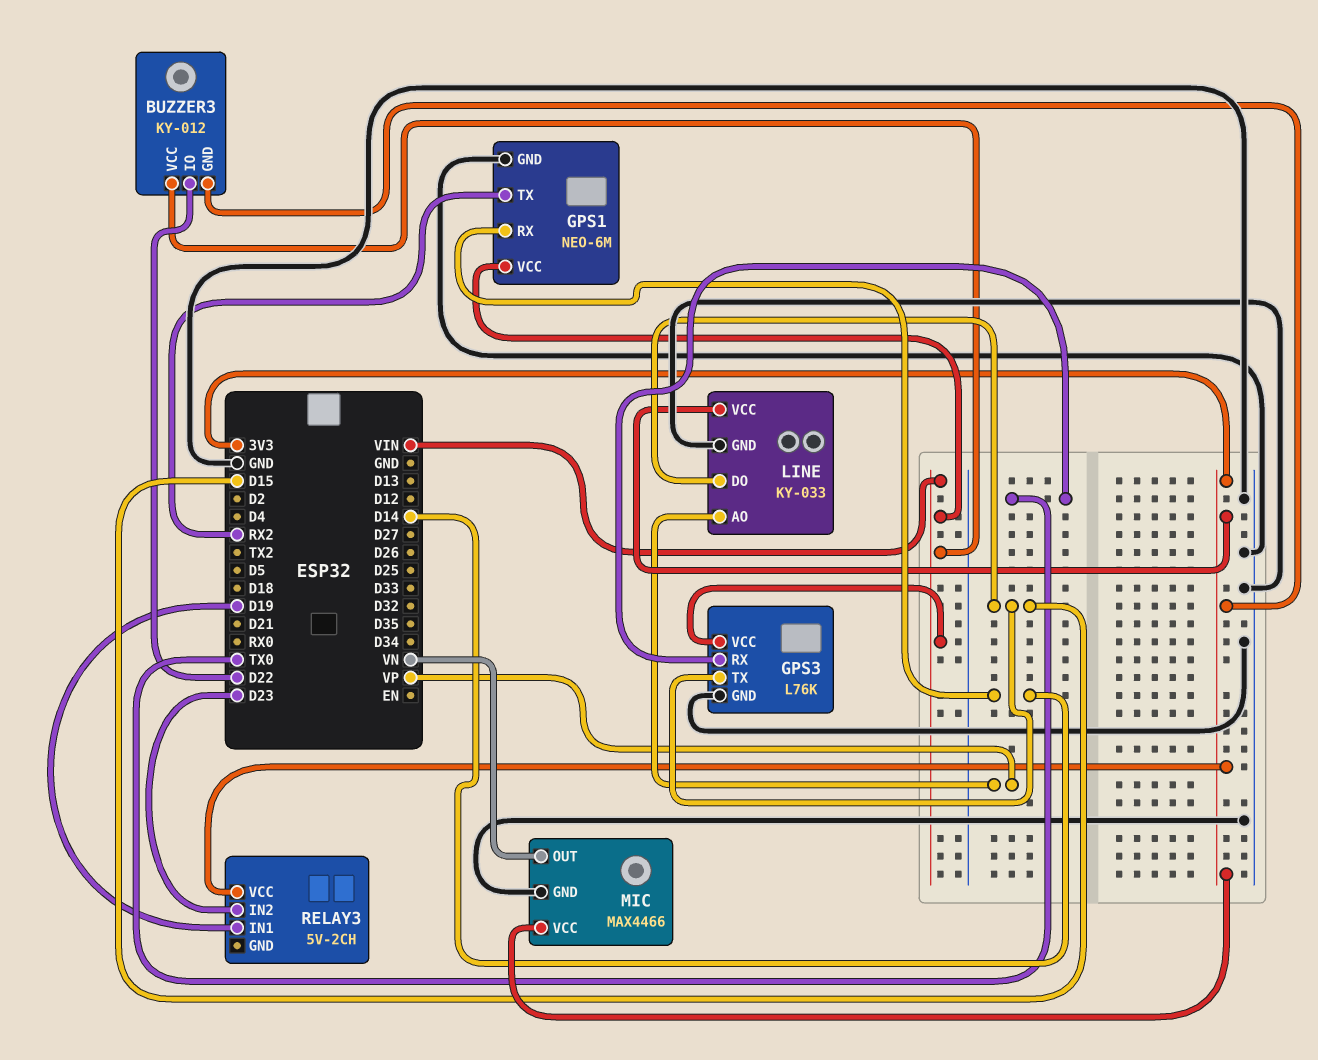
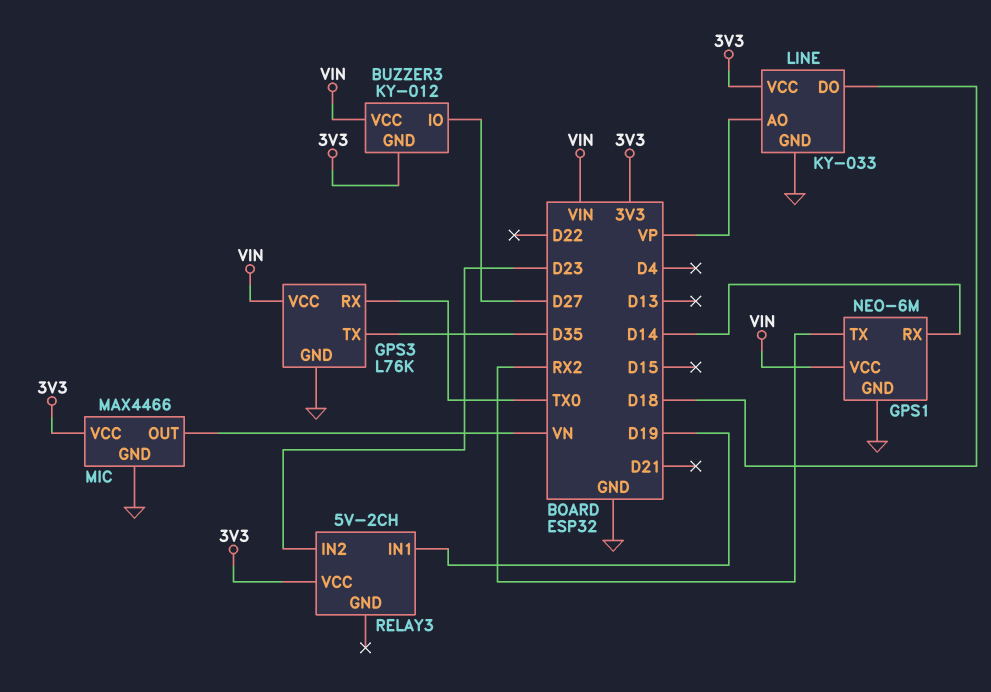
BUZZER3 pin IO: D22 -> D27
GPS3 pin TX: D15 -> D35
LINE pin DO: D15 -> D18

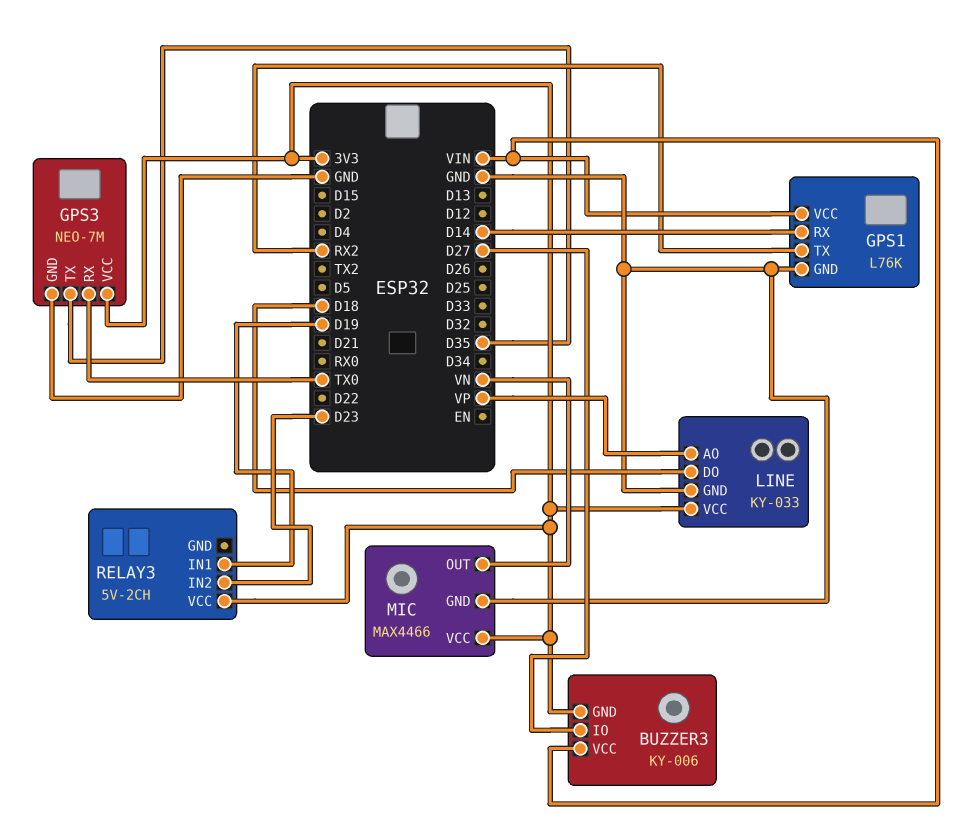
BUZZER3: KY-012 -> KY-006
GPS1: NEO-6M -> L76K
GPS3: L76K -> NEO-7M
GPS3 pin VCC: VIN -> 3V3

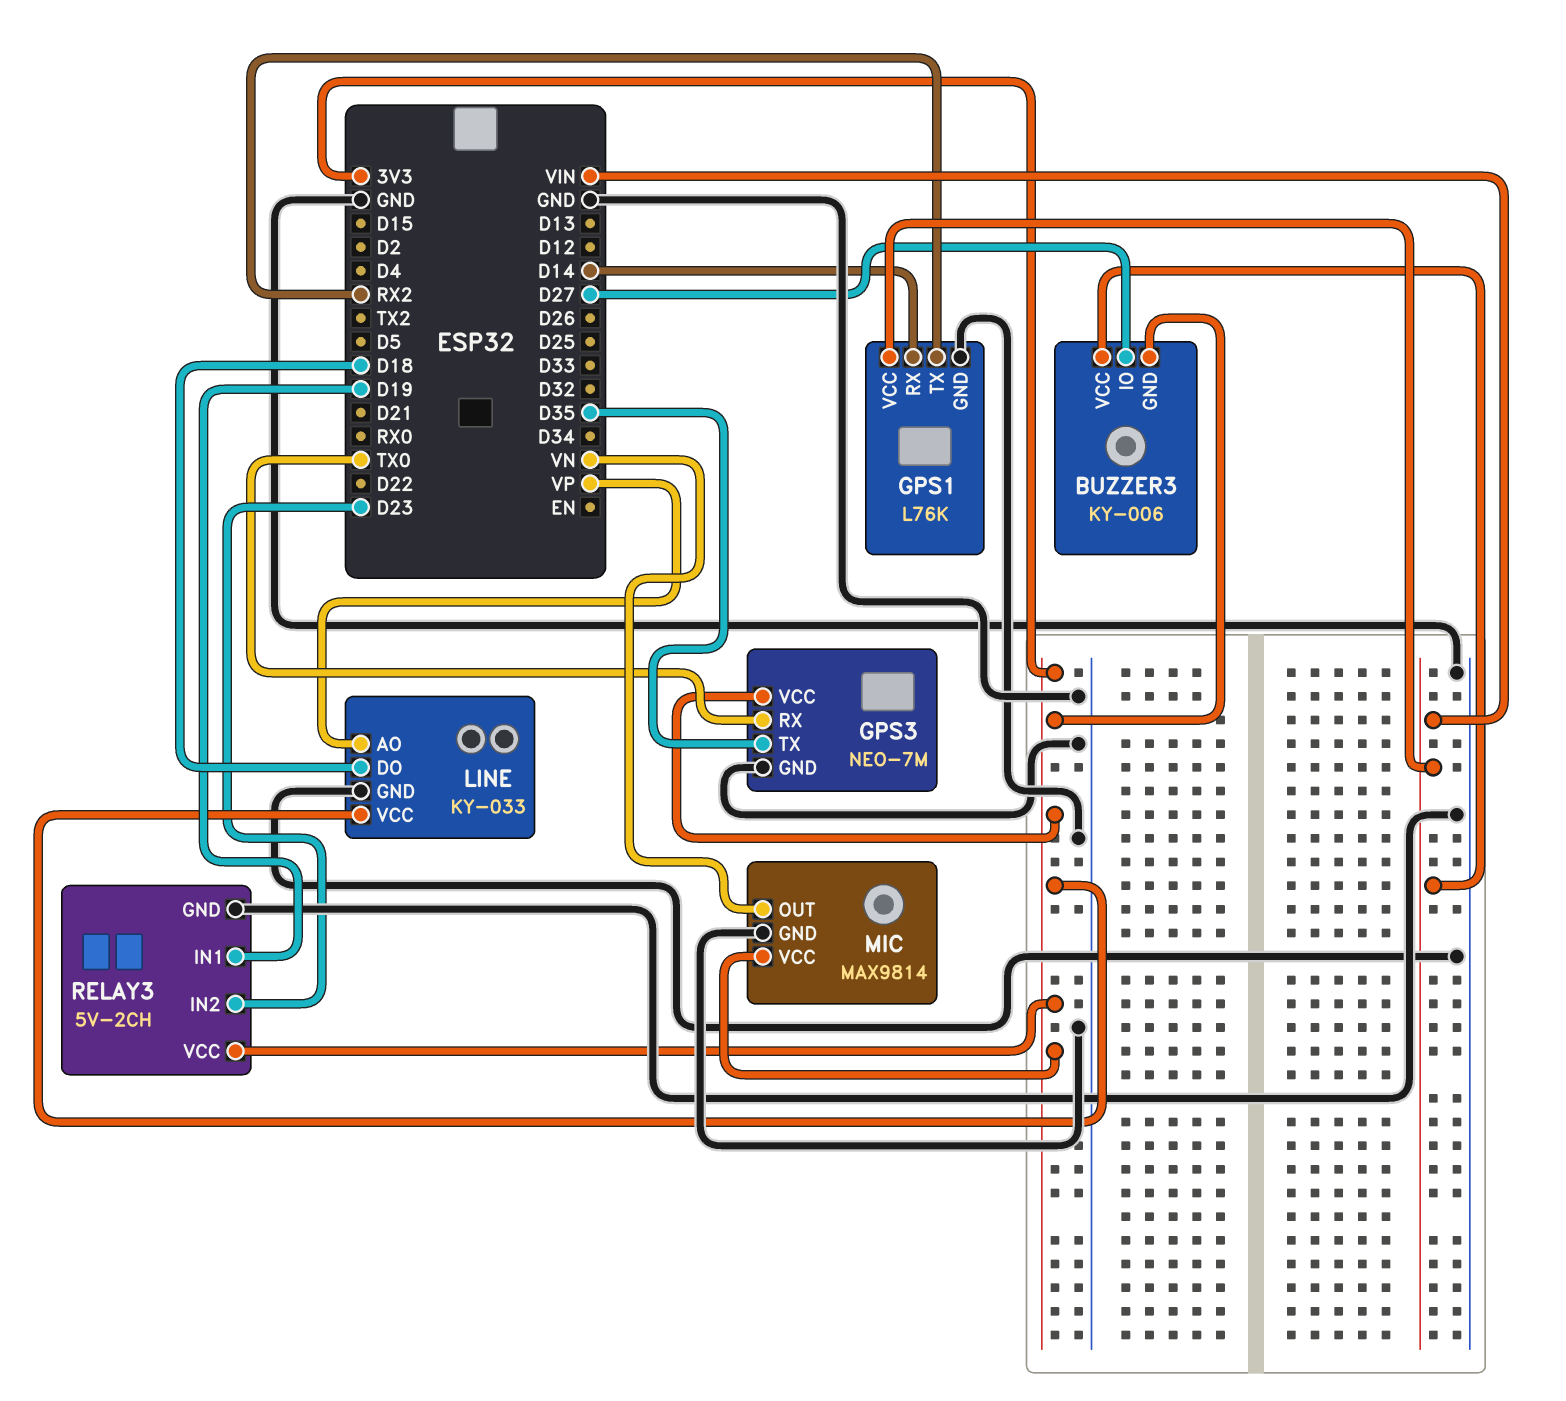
MIC: MAX4466 -> MAX9814
RELAY3 pin GND: none -> GND

